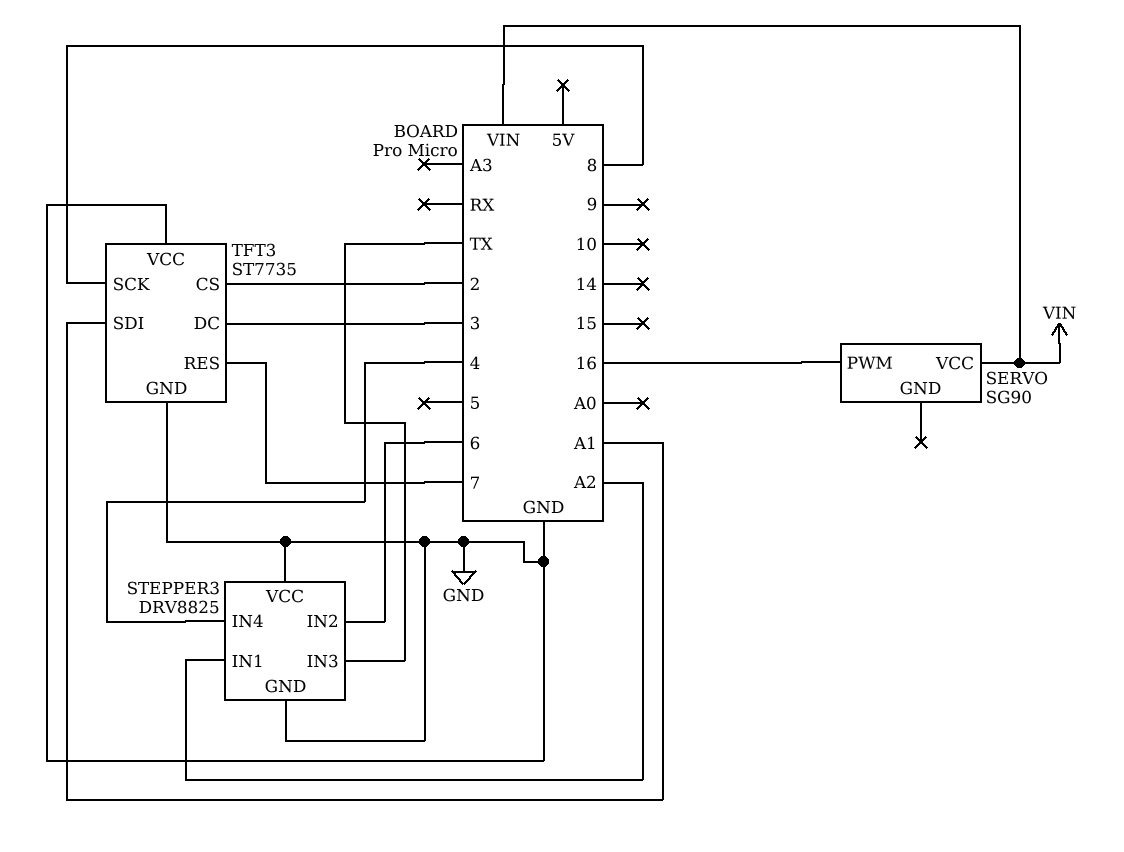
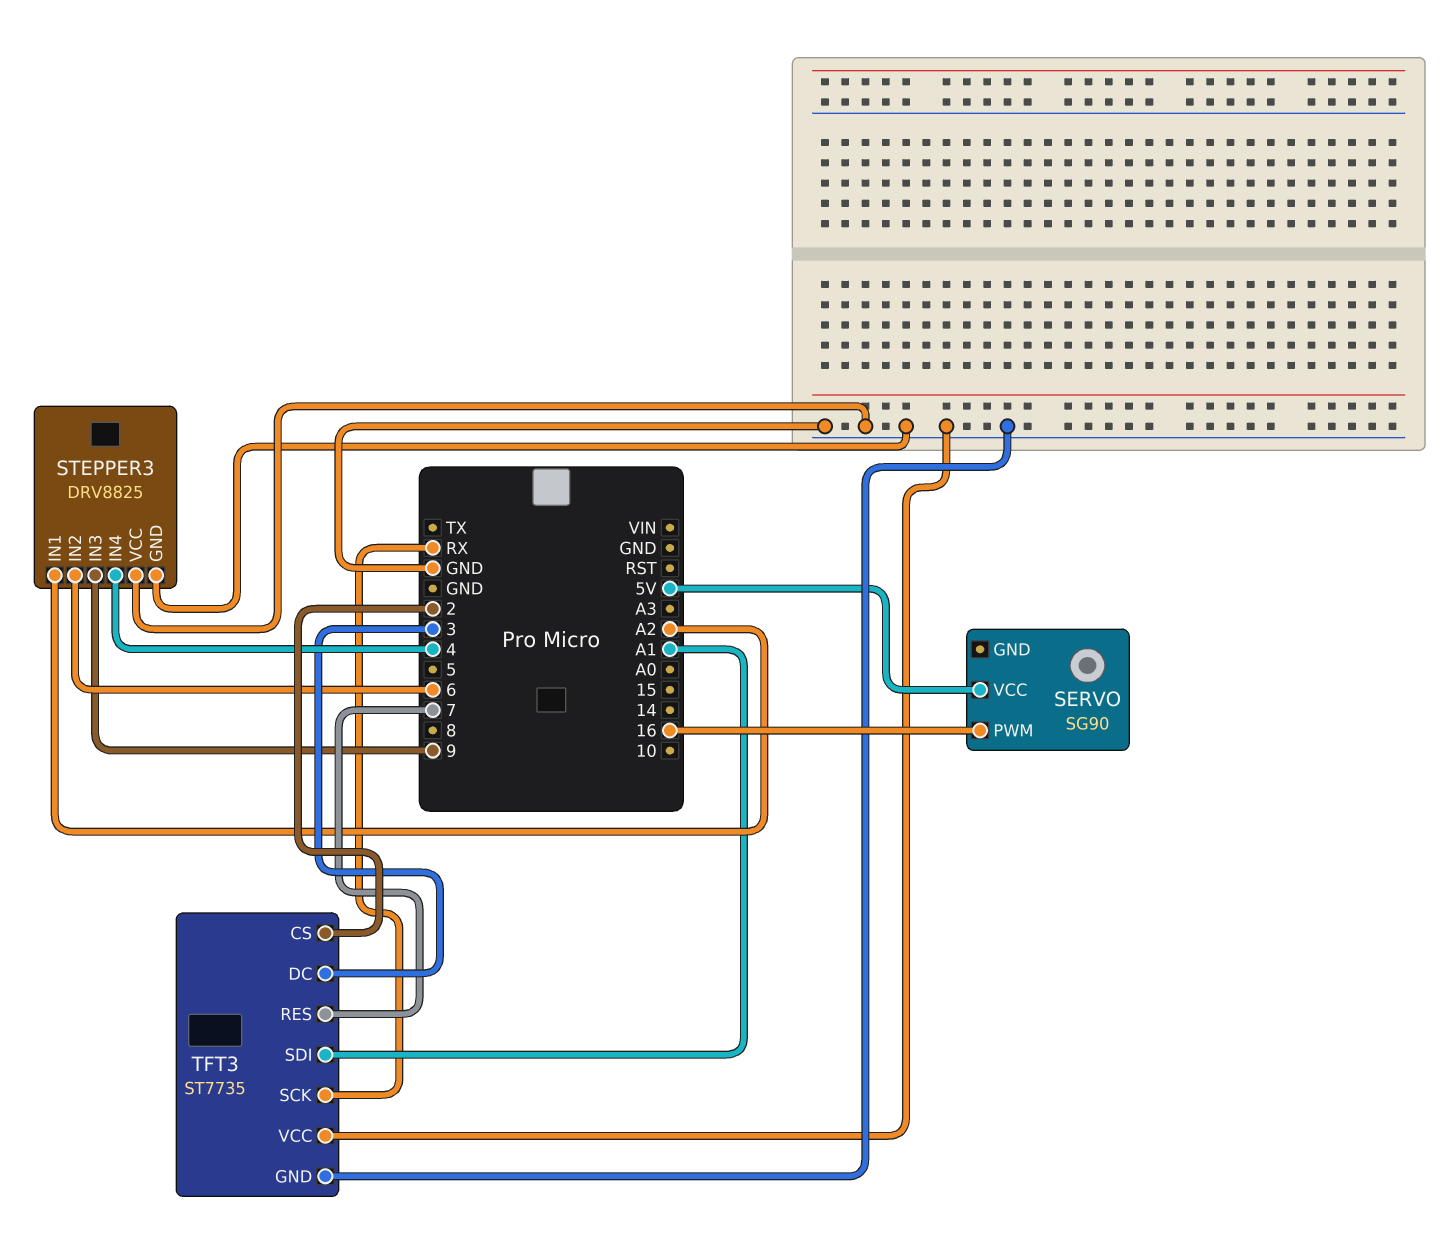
SERVO pin VCC: VIN -> 5V
STEPPER3 pin IN3: TX -> 9
TFT3 pin SCK: 8 -> RX

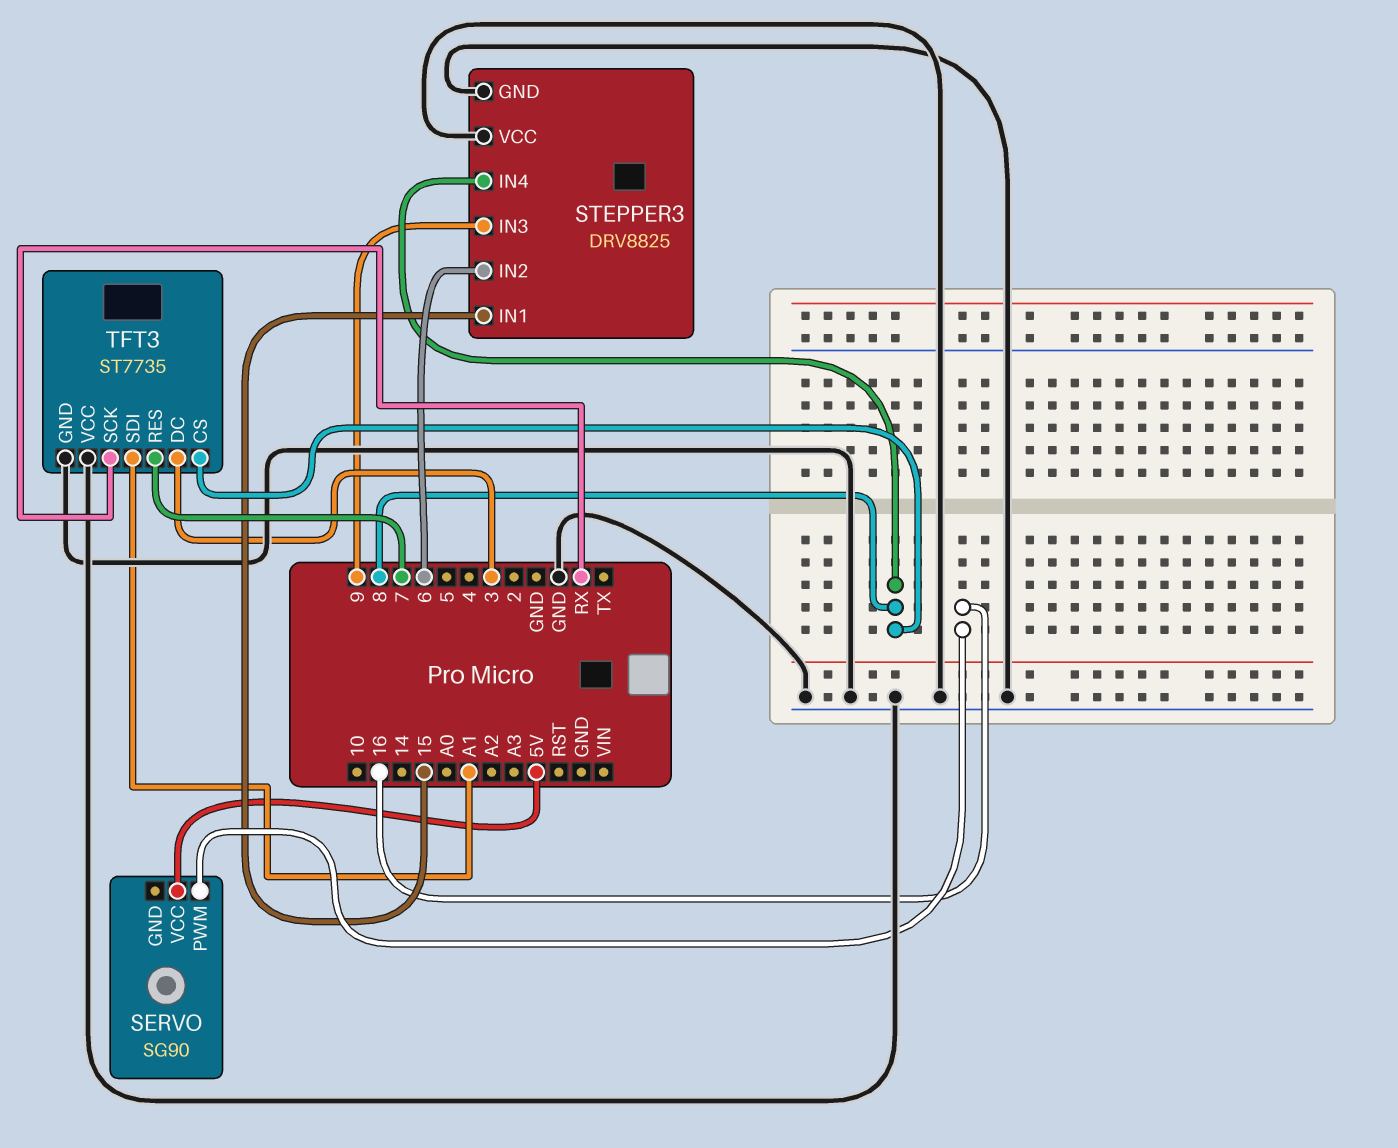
STEPPER3 pin IN1: A2 -> 15
STEPPER3 pin IN4: 4 -> 8
TFT3 pin CS: 2 -> 8

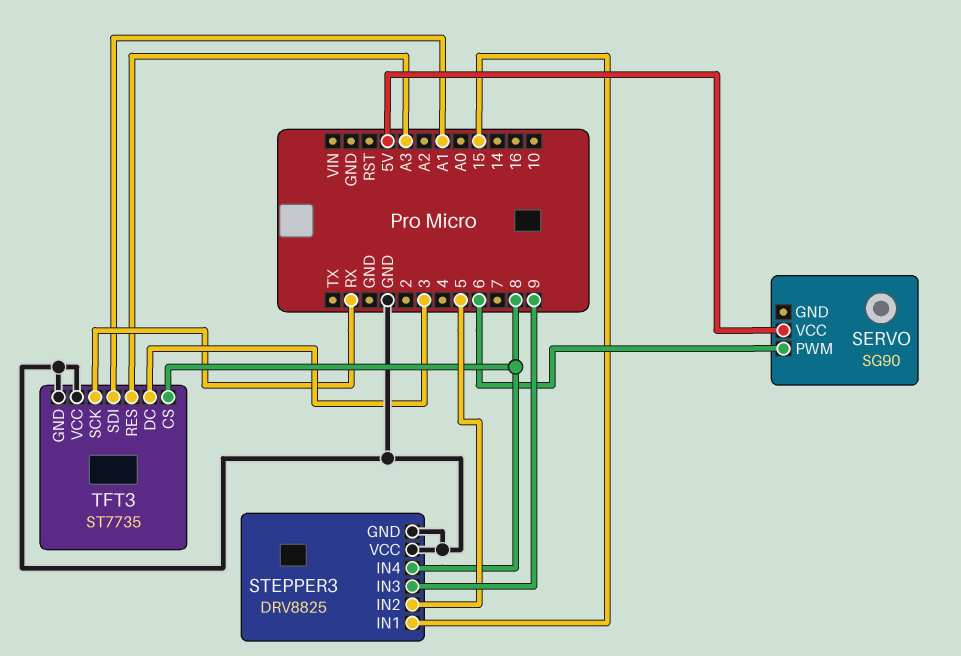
SERVO pin PWM: 16 -> 6
STEPPER3 pin IN2: 6 -> 5
TFT3 pin RES: 7 -> A3

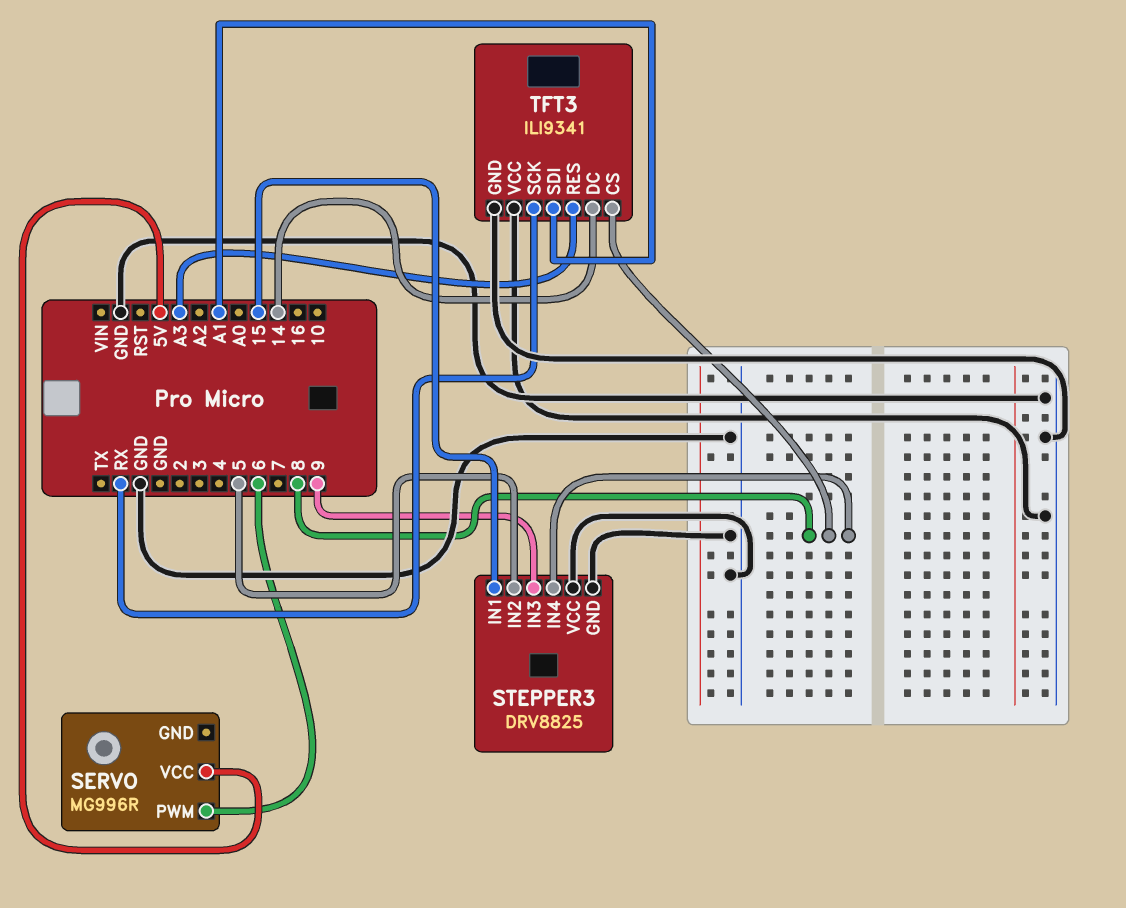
SERVO: SG90 -> MG996R
TFT3: ST7735 -> ILI9341
TFT3 pin DC: 3 -> 14

